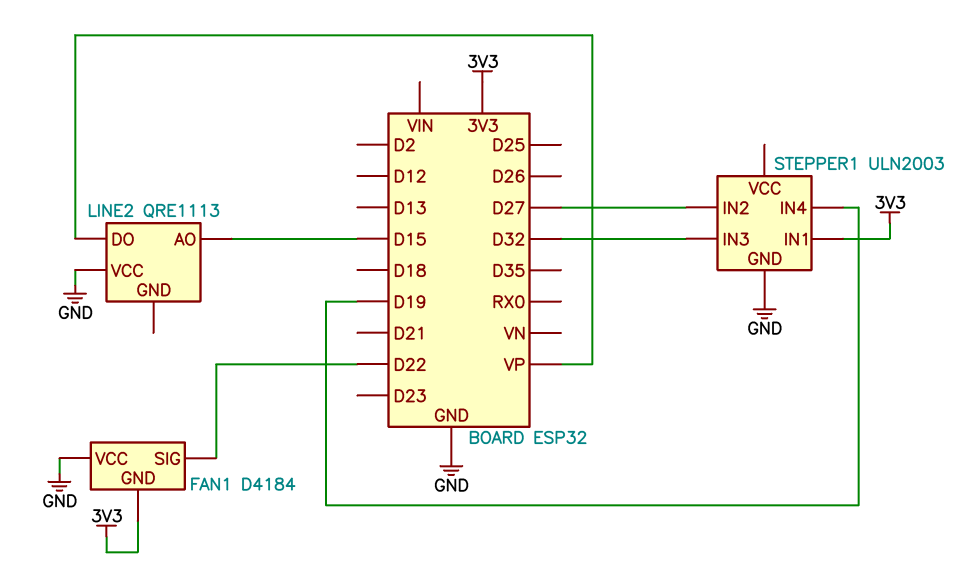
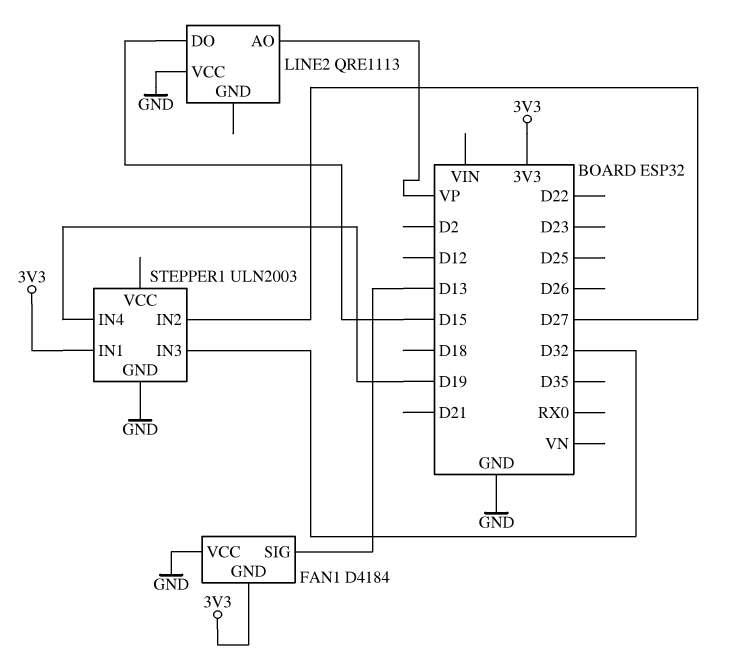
FAN1 pin SIG: D22 -> D13
LINE2 pin AO: D15 -> VP
LINE2 pin DO: VP -> D15

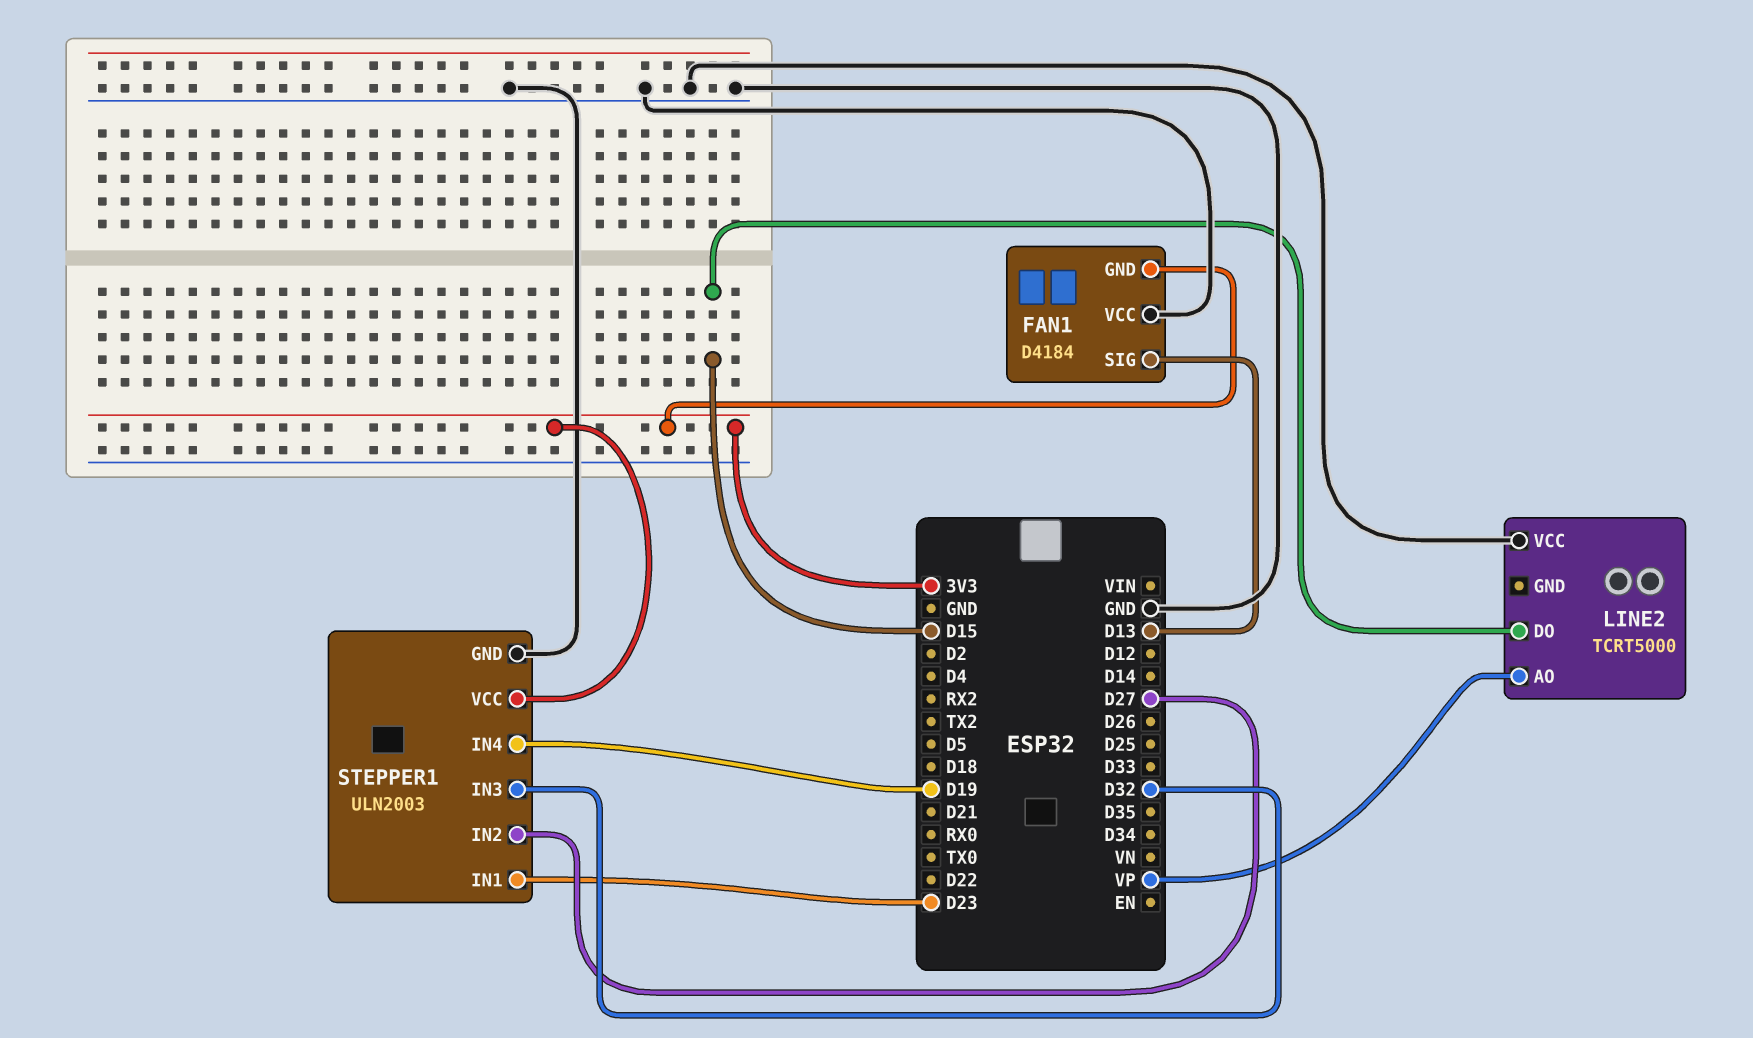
LINE2: QRE1113 -> TCRT5000
STEPPER1 pin IN1: 3V3 -> D23
STEPPER1 pin VCC: none -> 3V3

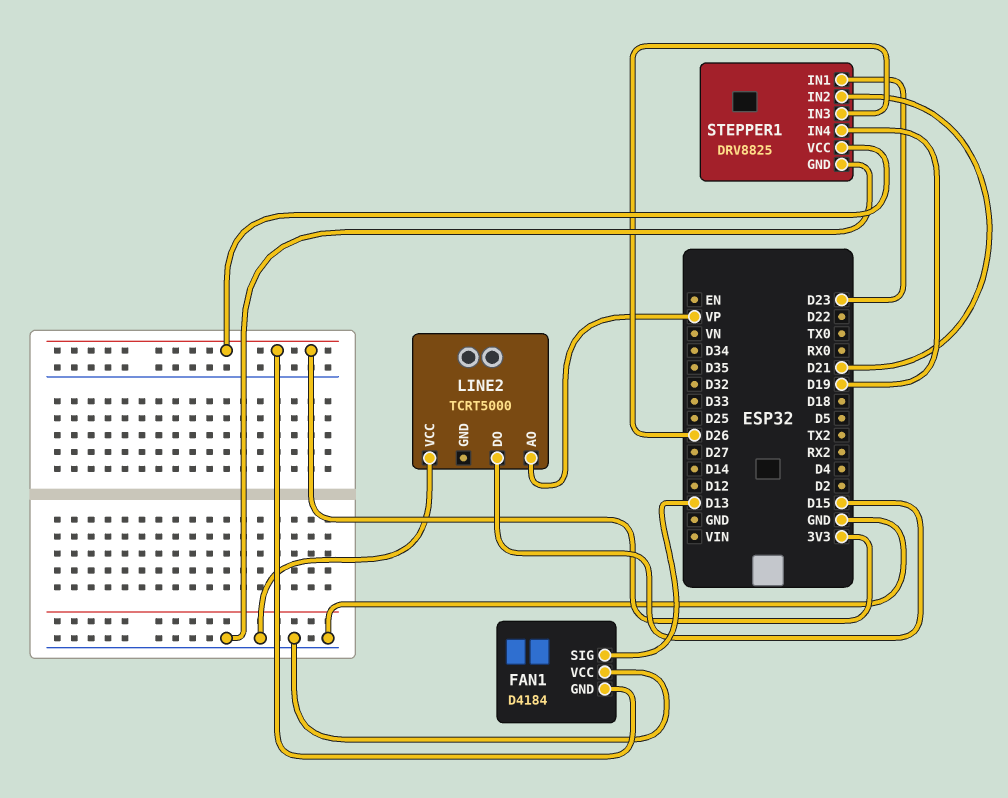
STEPPER1: ULN2003 -> DRV8825
STEPPER1 pin IN2: D27 -> D21
STEPPER1 pin IN3: D32 -> D26

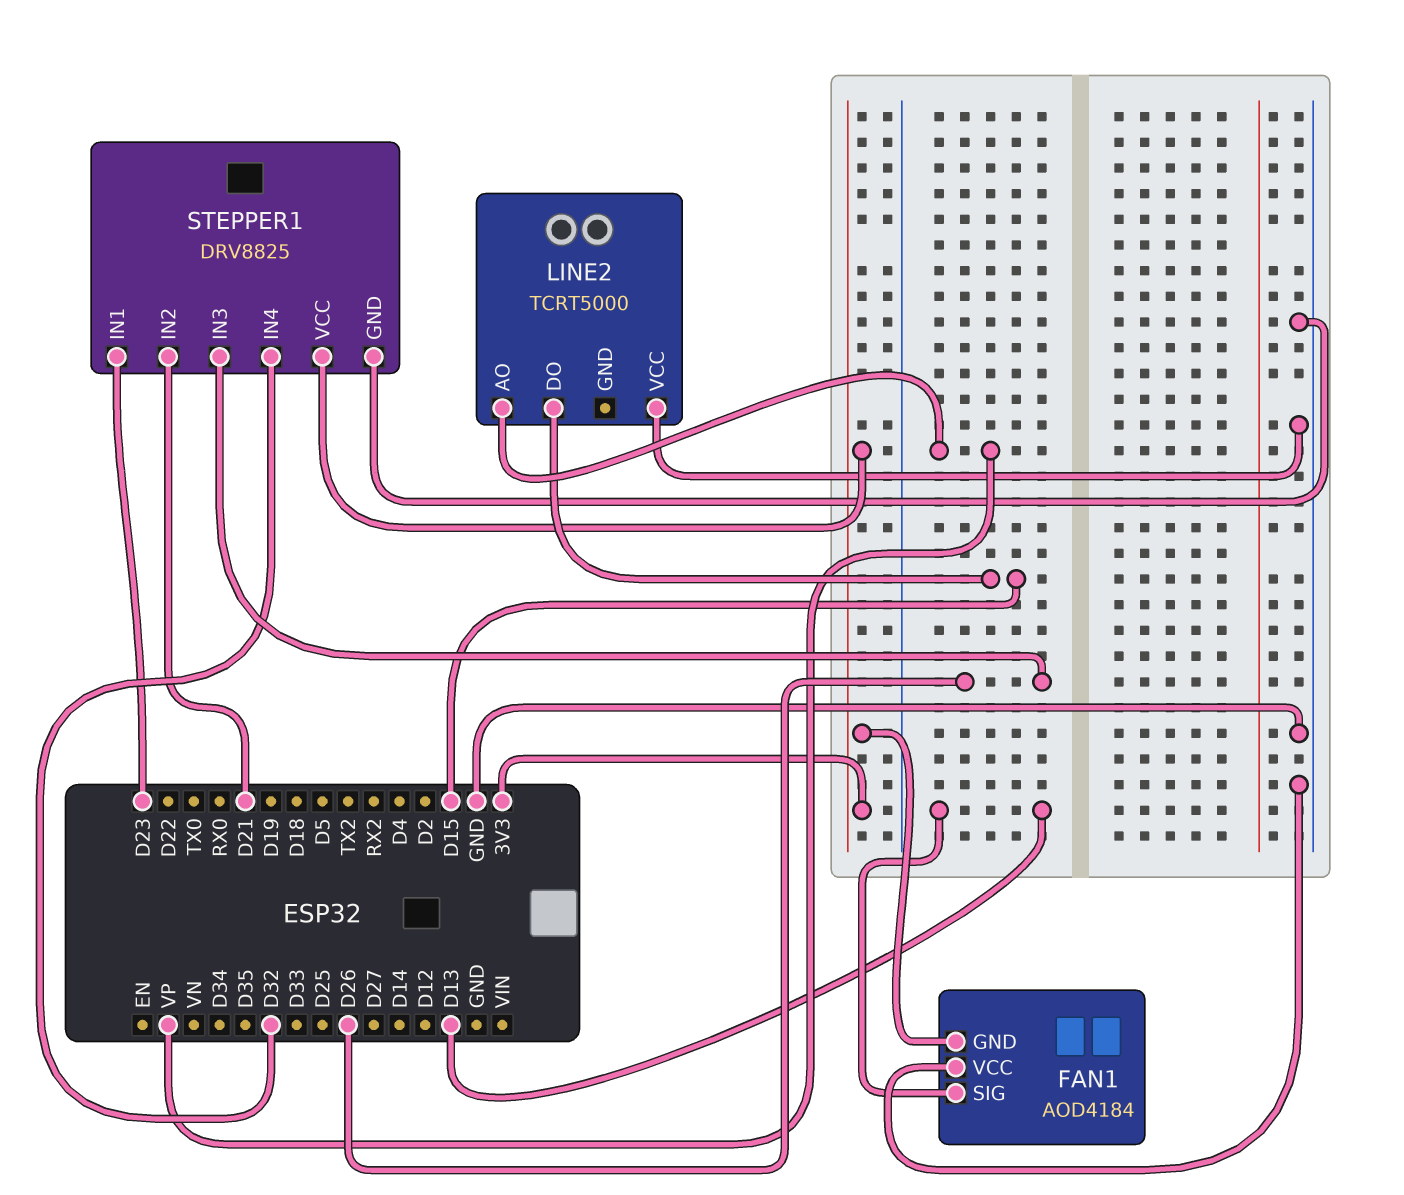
FAN1: D4184 -> AOD4184
STEPPER1 pin IN4: D19 -> D32

